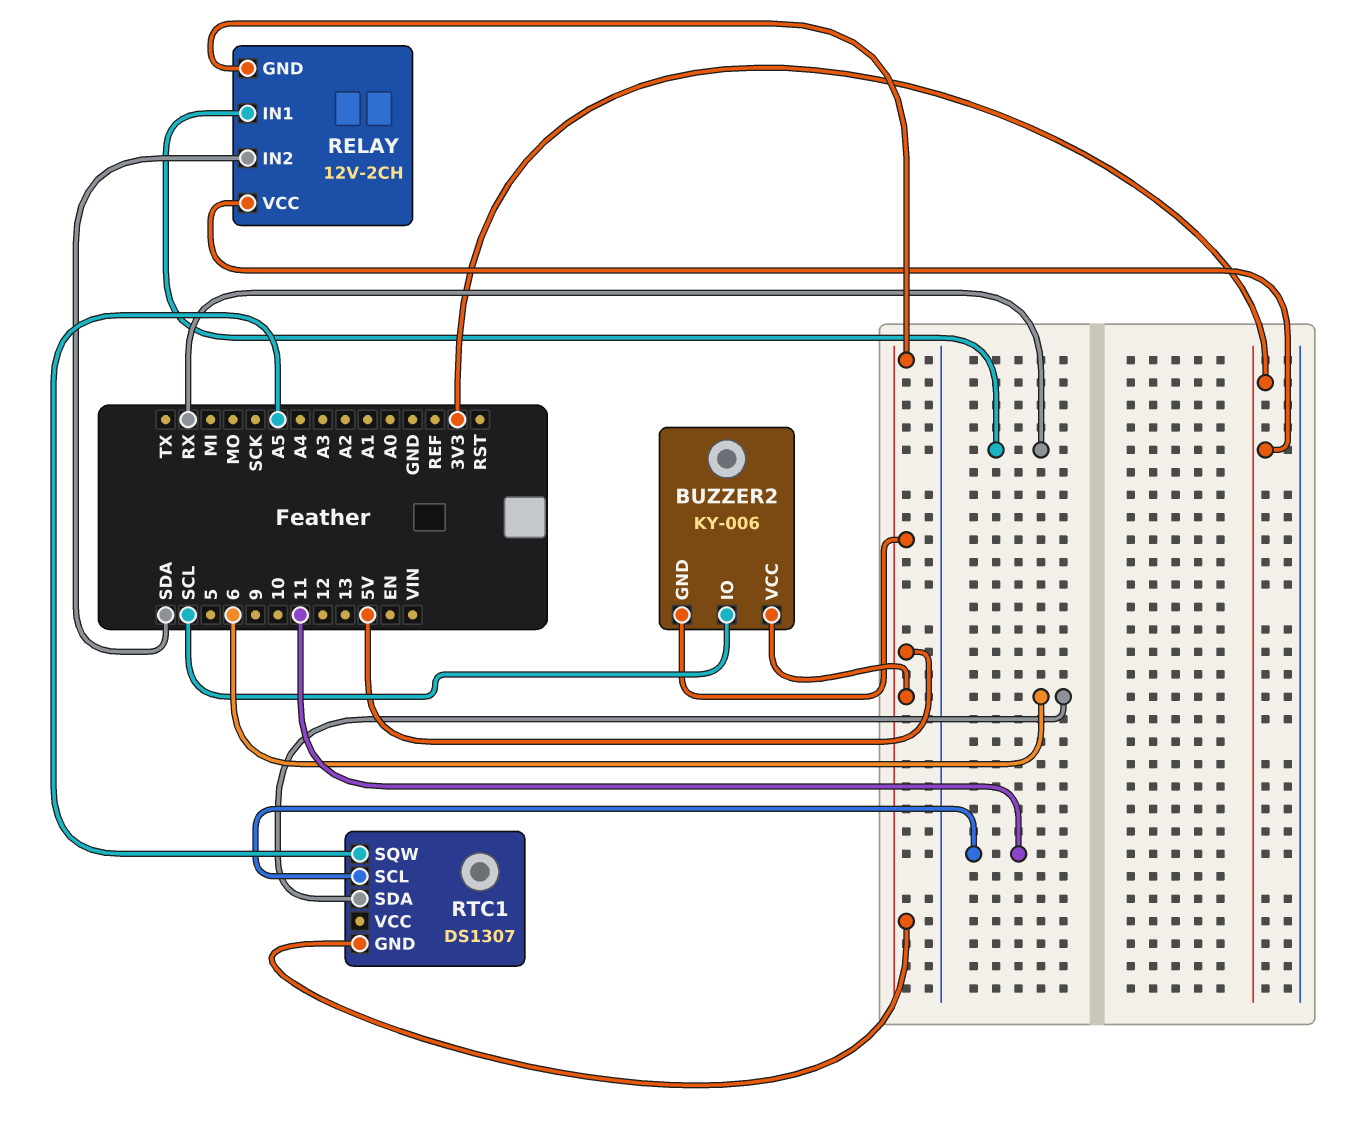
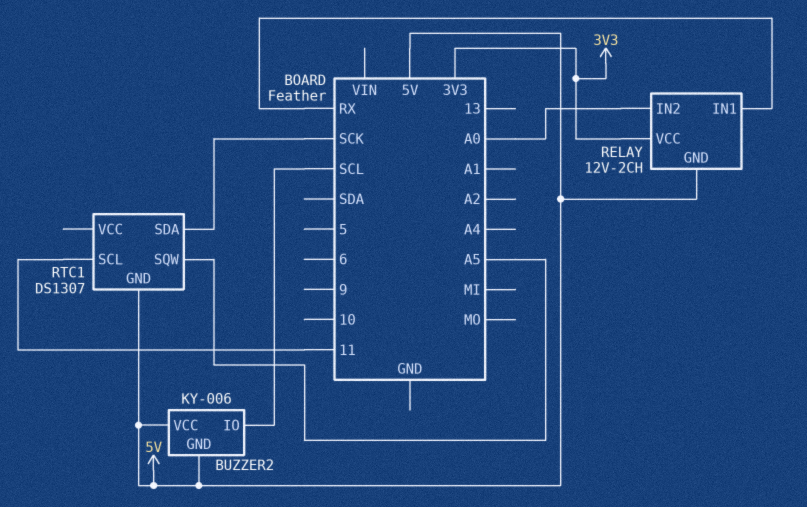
RELAY pin IN2: SDA -> A0
RTC1 pin SDA: 6 -> SCK

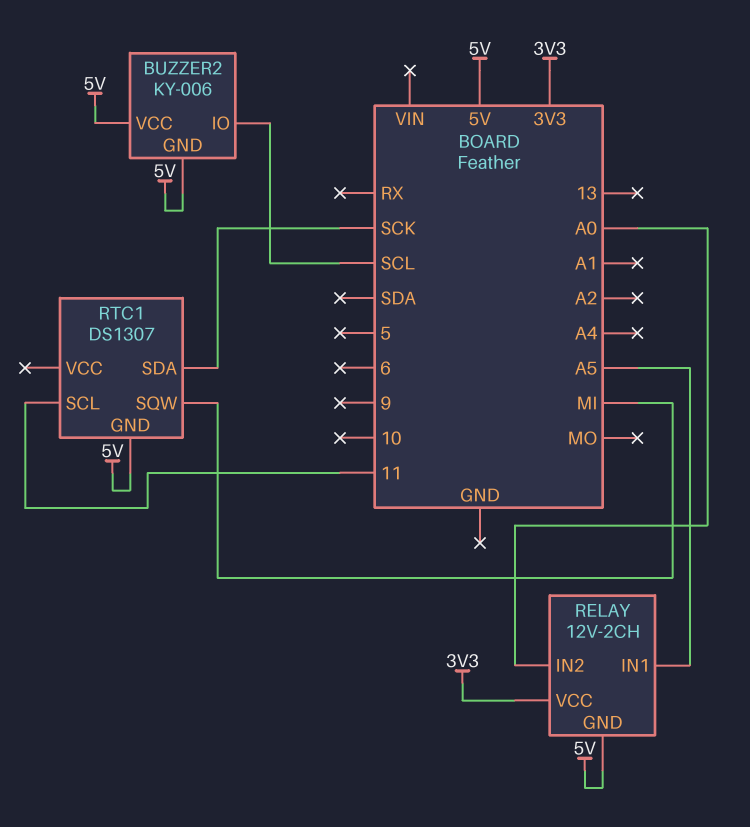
RELAY pin IN1: RX -> A5
RTC1 pin SQW: A5 -> MI

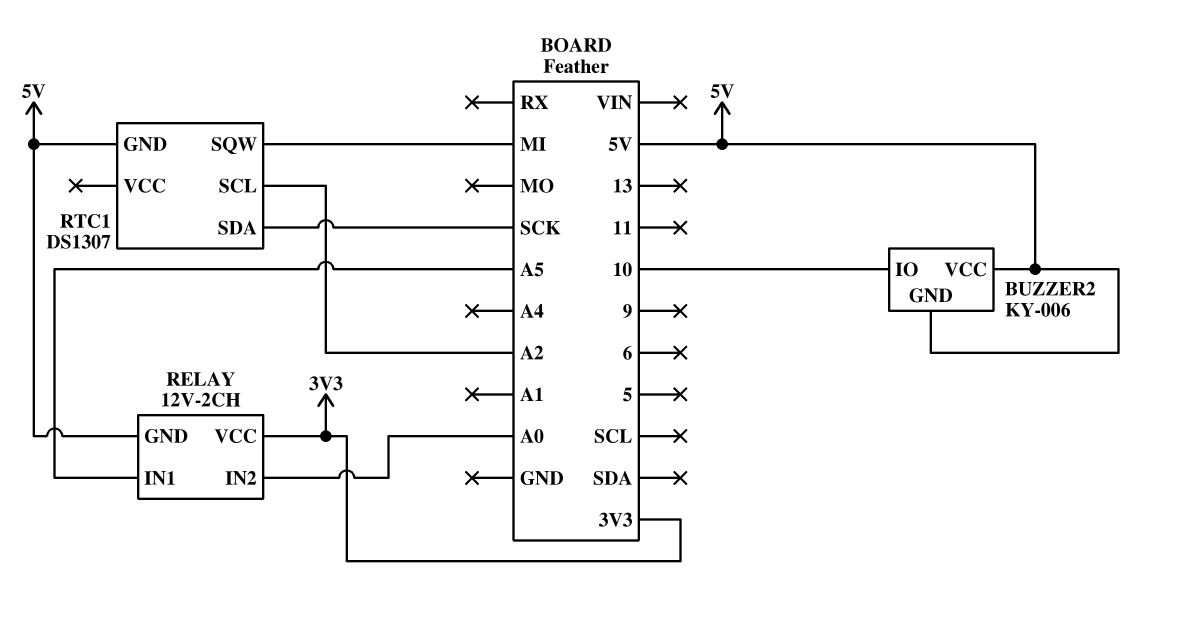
BUZZER2 pin IO: SCL -> 10
RTC1 pin SCL: 11 -> A2

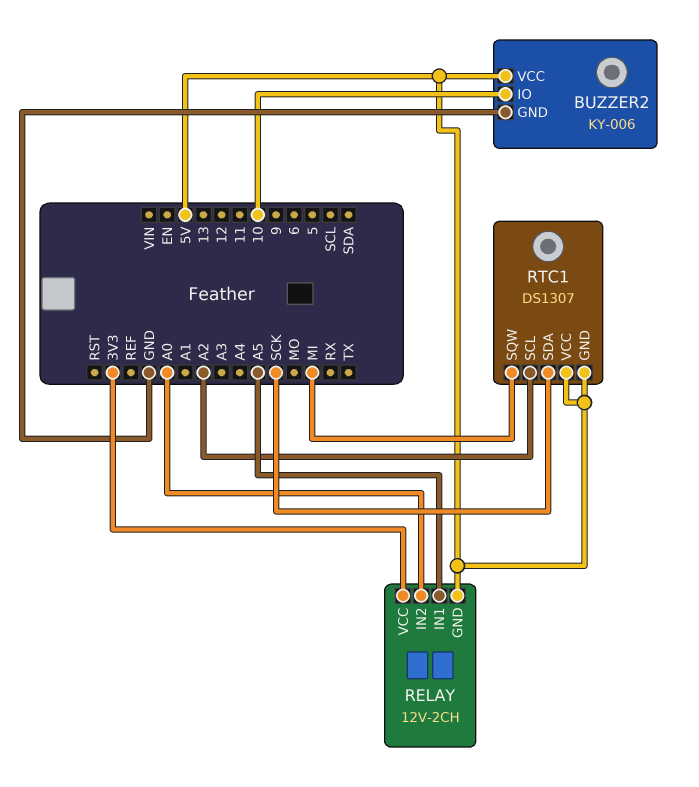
BUZZER2 pin GND: 5V -> GND
RTC1 pin VCC: none -> 5V

